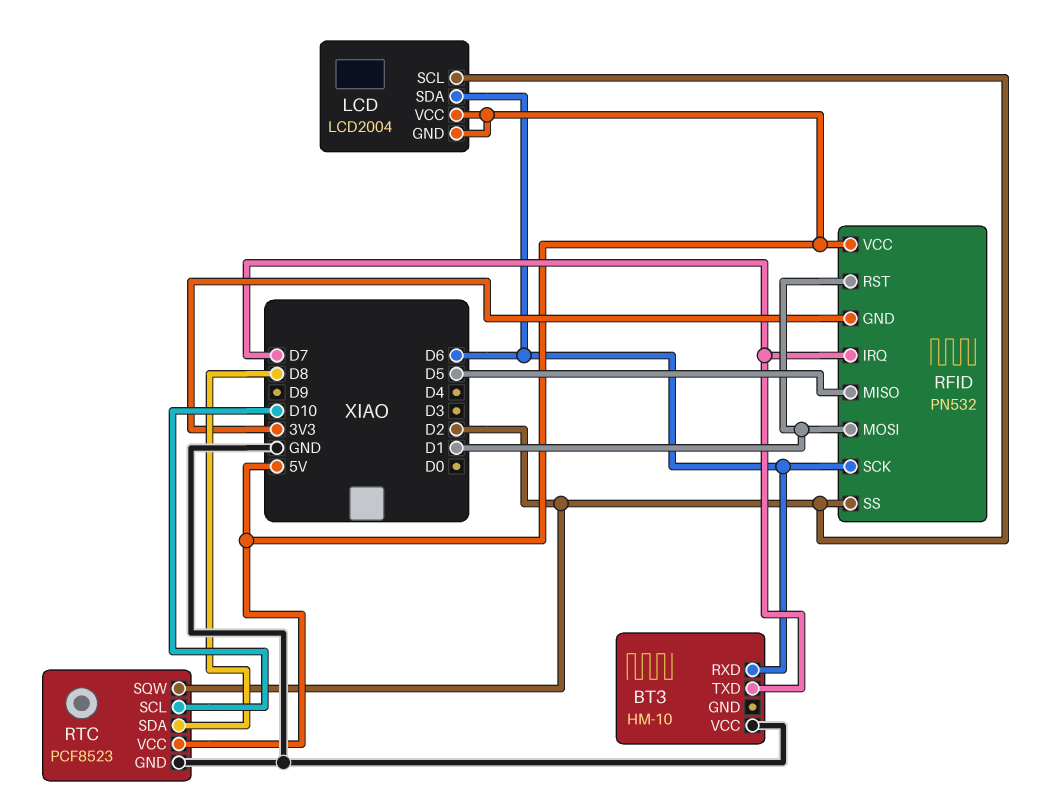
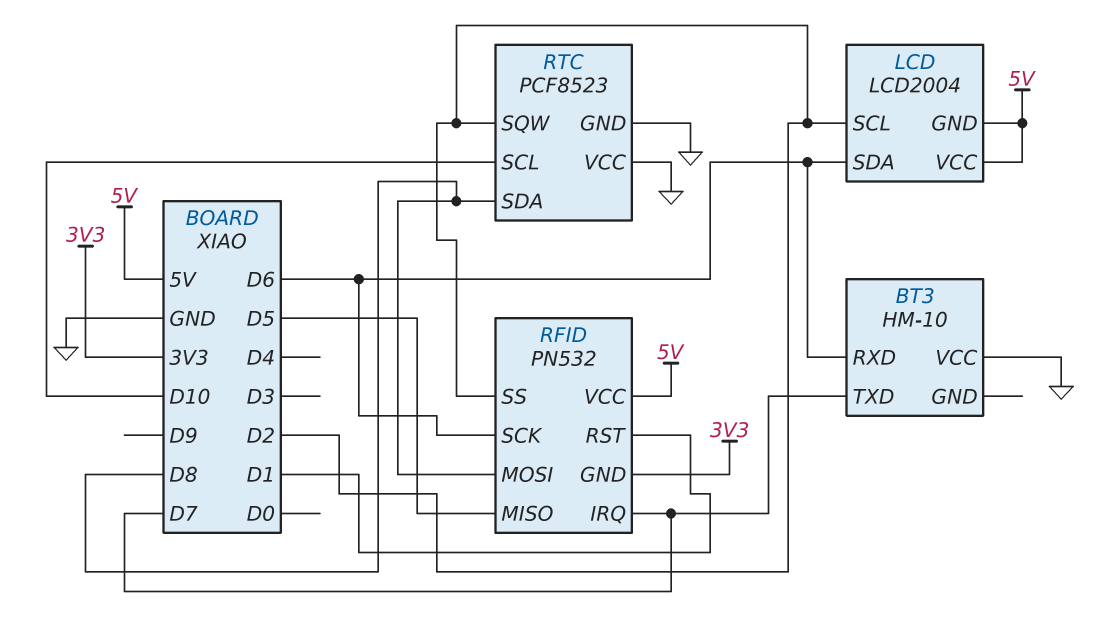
RFID pin MOSI: D1 -> D8
RTC pin VCC: 5V -> GND

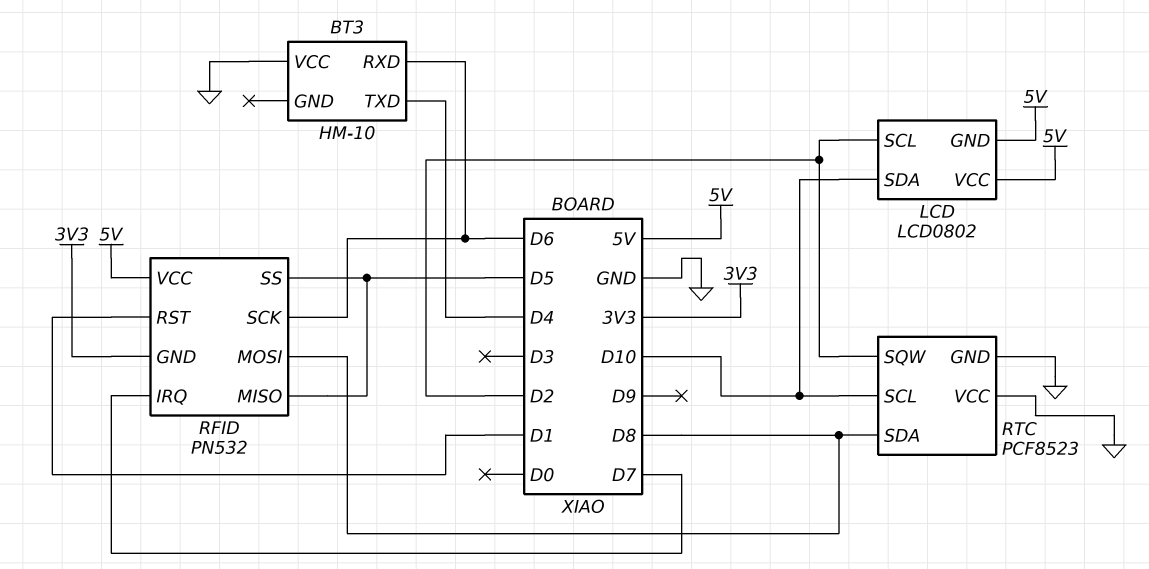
BT3 pin TXD: D7 -> D4
LCD: LCD2004 -> LCD0802
LCD pin SDA: D6 -> D10
RFID pin SS: D2 -> D5

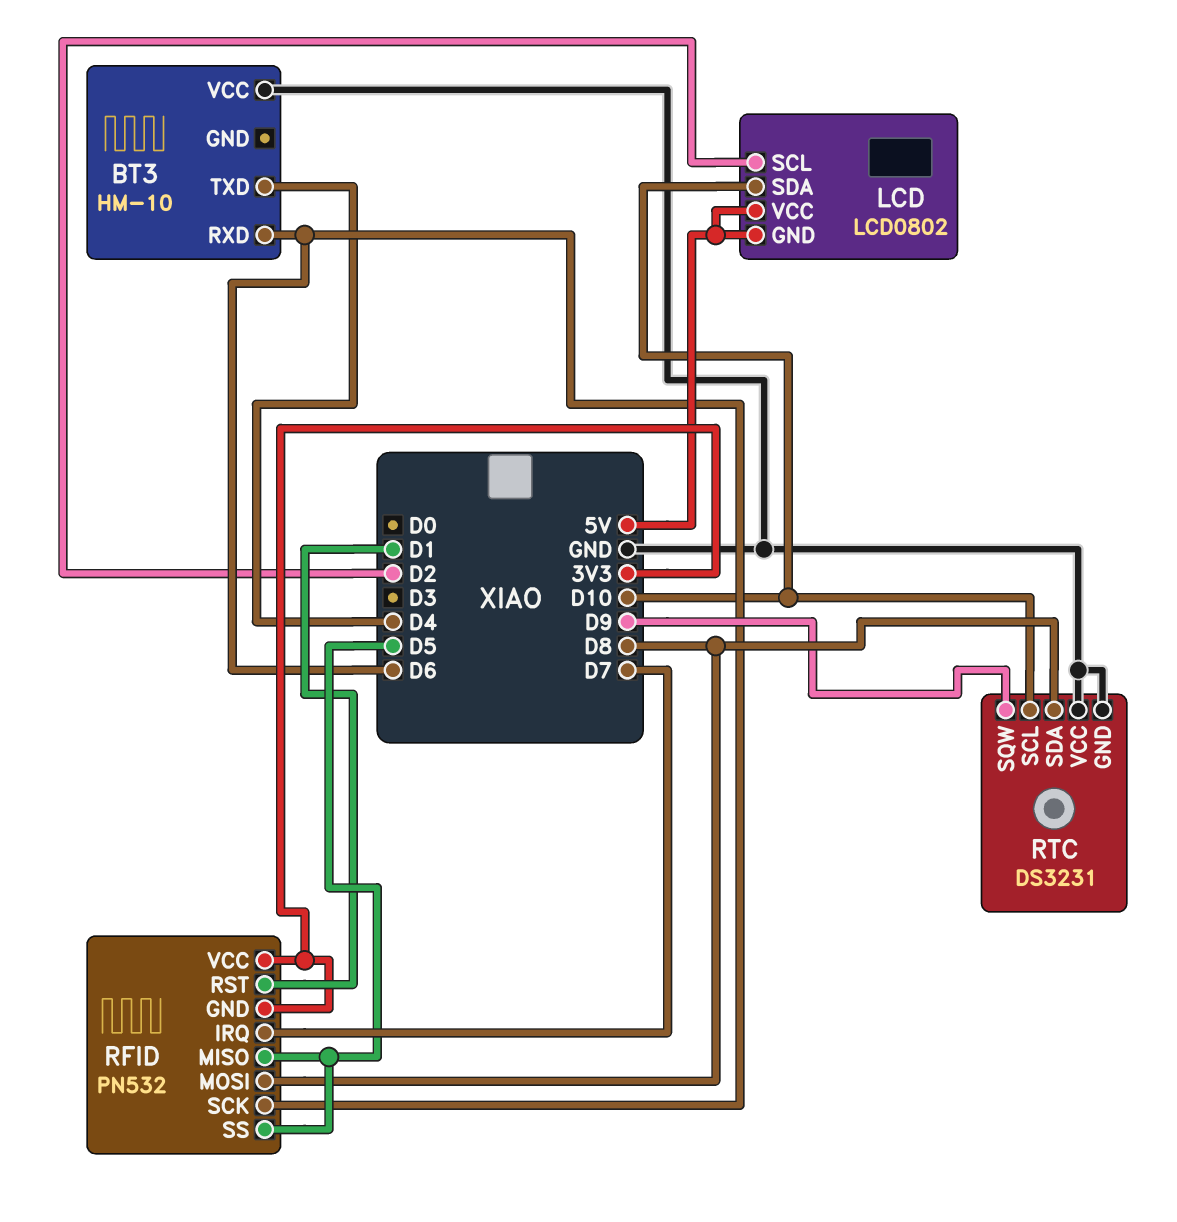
RFID pin VCC: 5V -> 3V3
RTC: PCF8523 -> DS3231
RTC pin SQW: D2 -> D9

